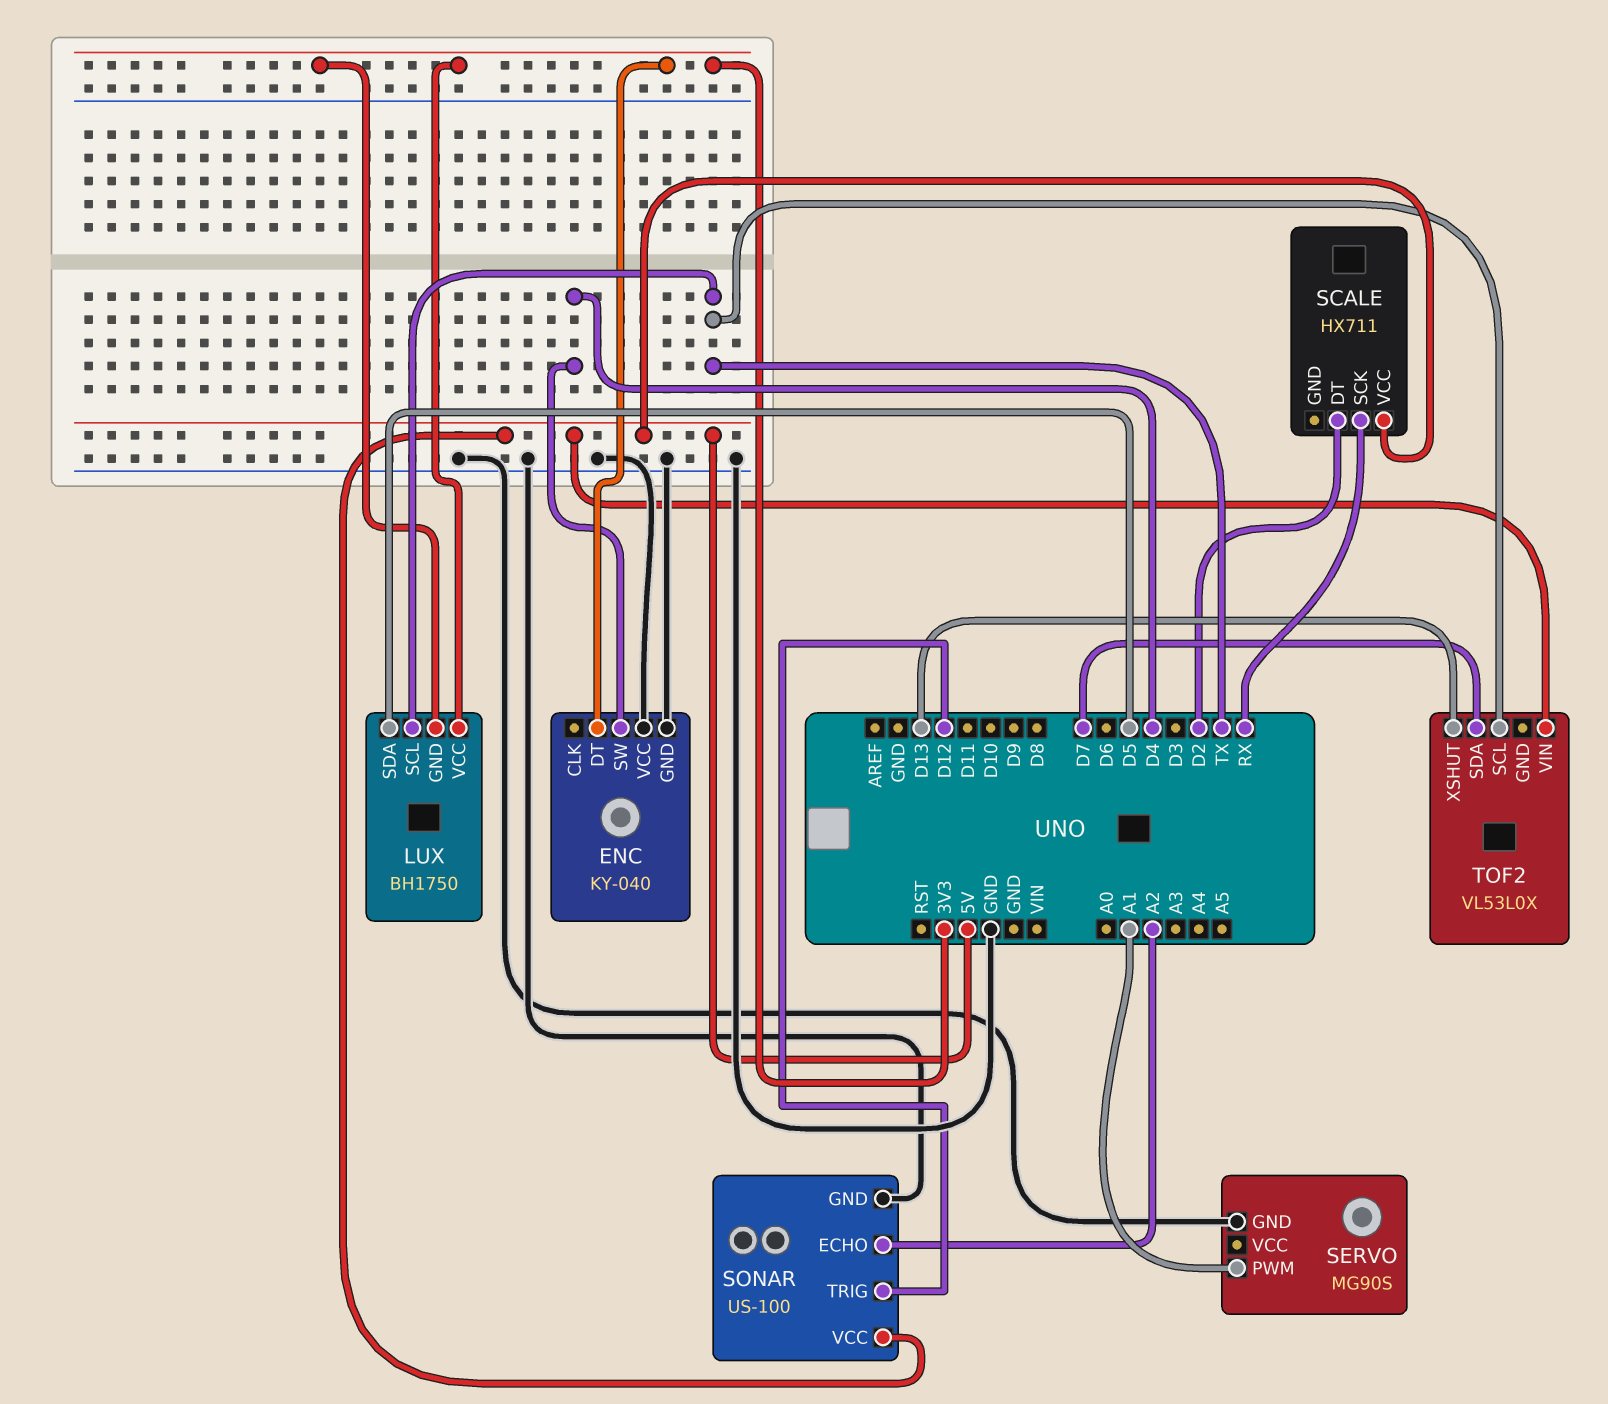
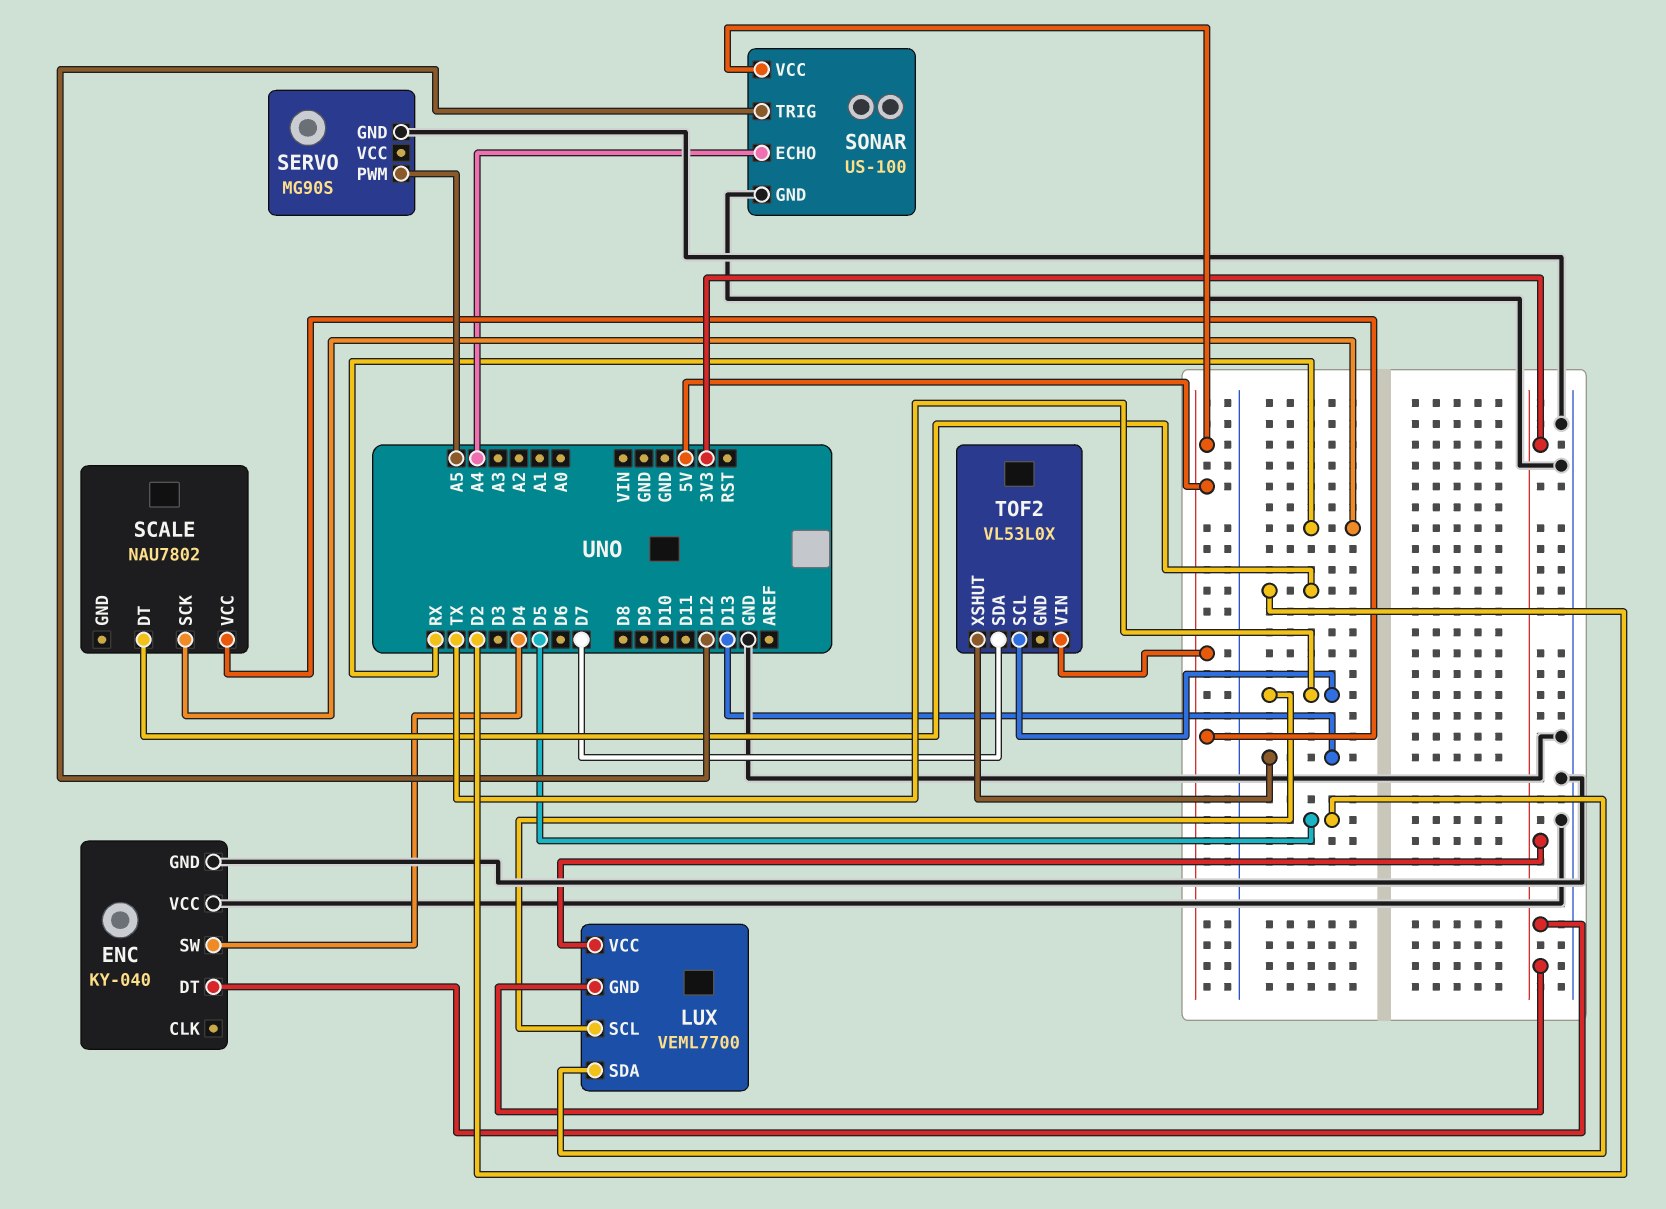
LUX: BH1750 -> VEML7700
SCALE: HX711 -> NAU7802
SERVO pin PWM: A1 -> A5
SONAR pin ECHO: A2 -> A4

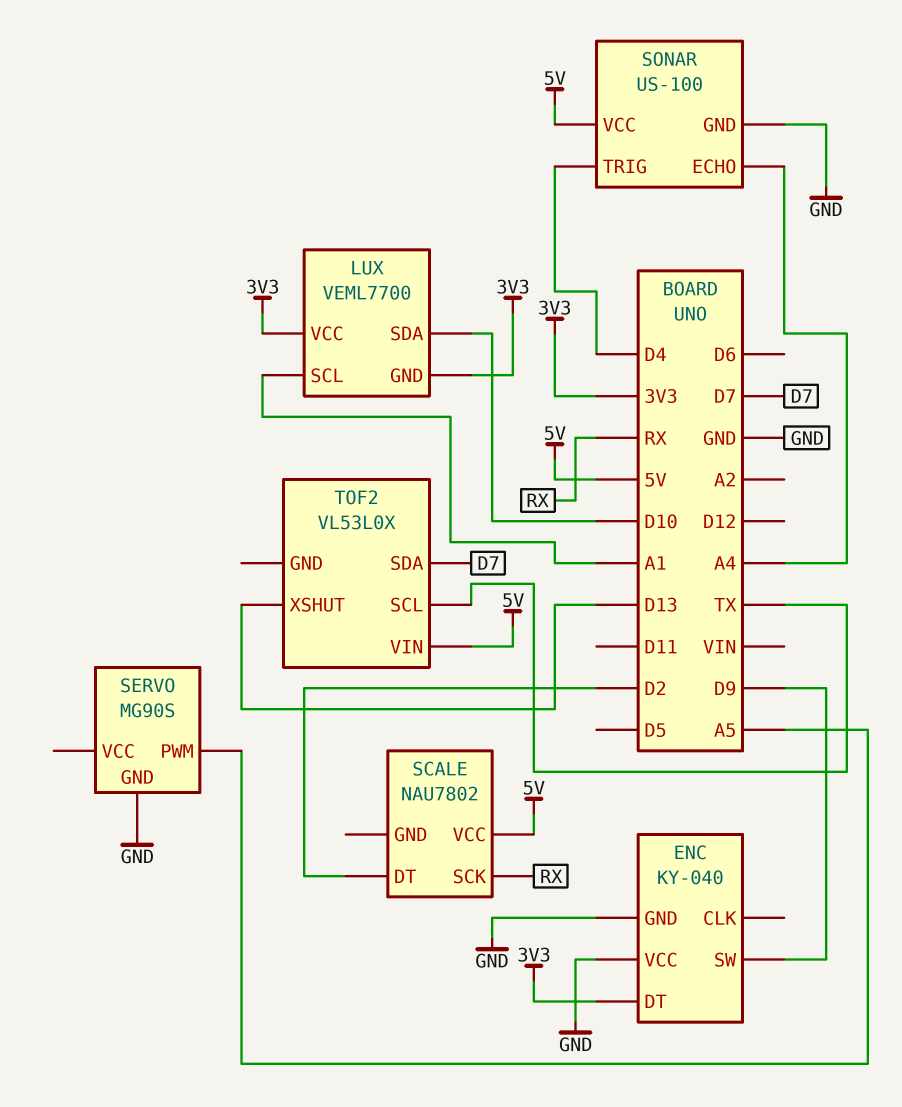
ENC pin SW: D4 -> D9
LUX pin SCL: TX -> A1
LUX pin SDA: D5 -> D10
SONAR pin TRIG: D12 -> D4

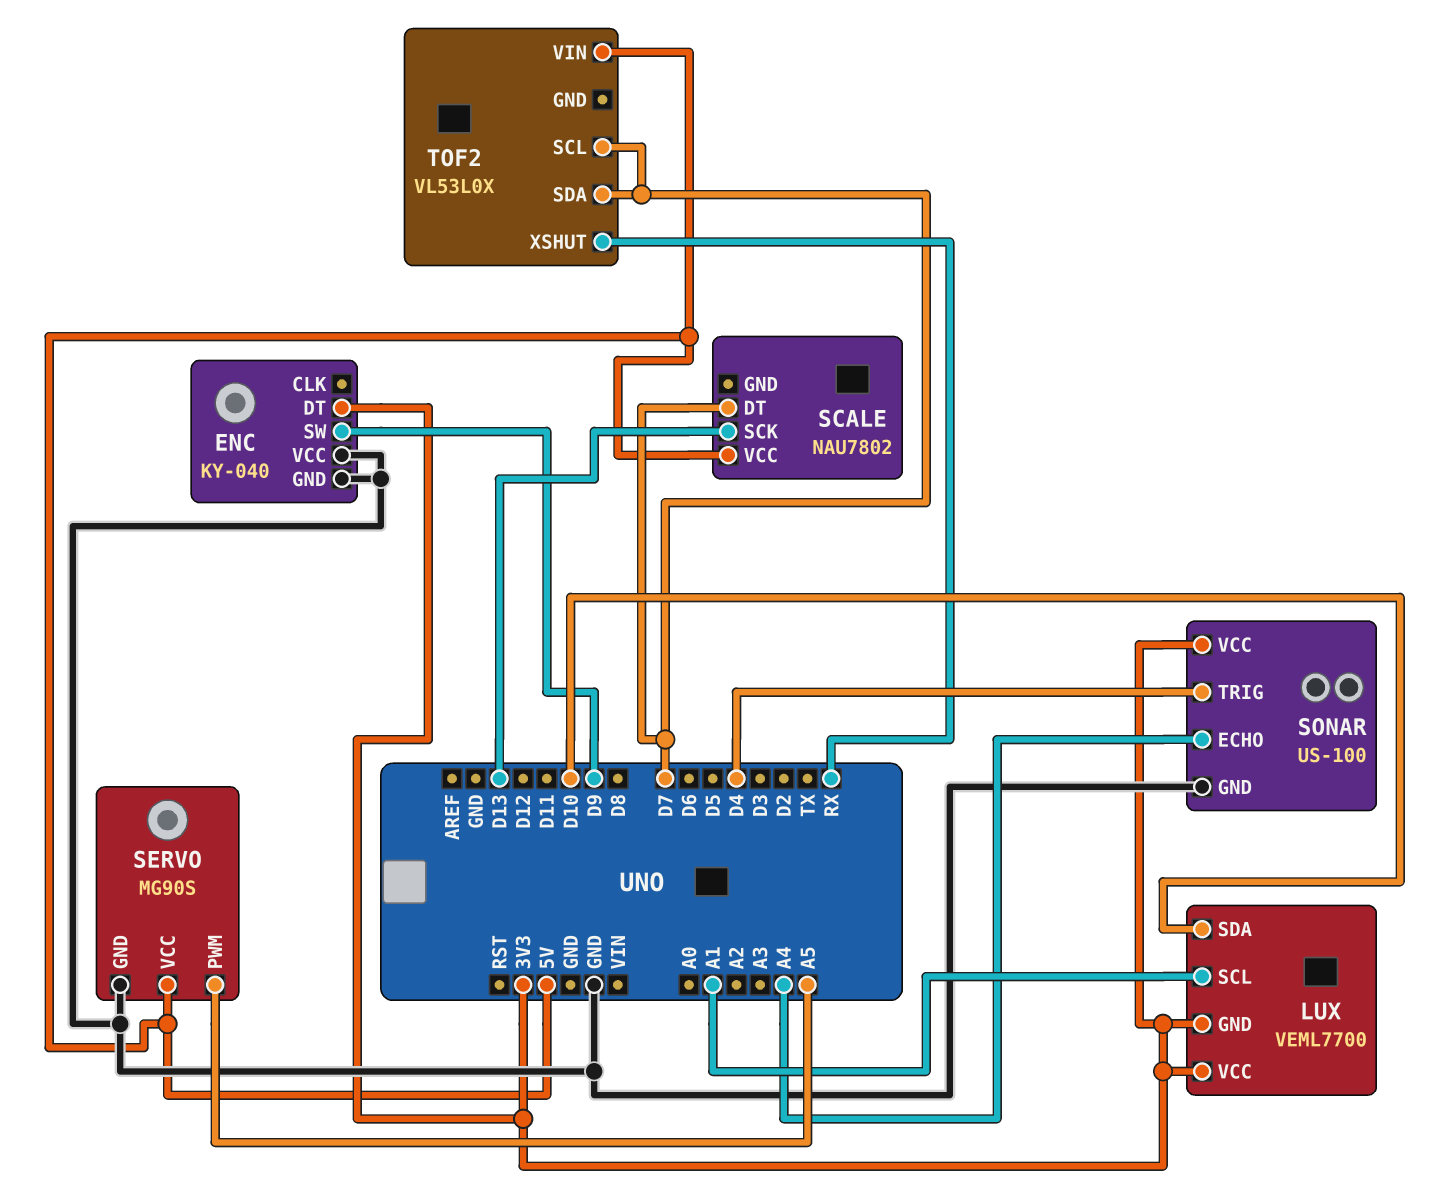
SCALE pin DT: D2 -> D7
SCALE pin SCK: RX -> D13
SERVO pin VCC: none -> 5V
SONAR pin VCC: 5V -> 3V3
TOF2 pin SCL: TX -> D7
TOF2 pin XSHUT: D13 -> RX

